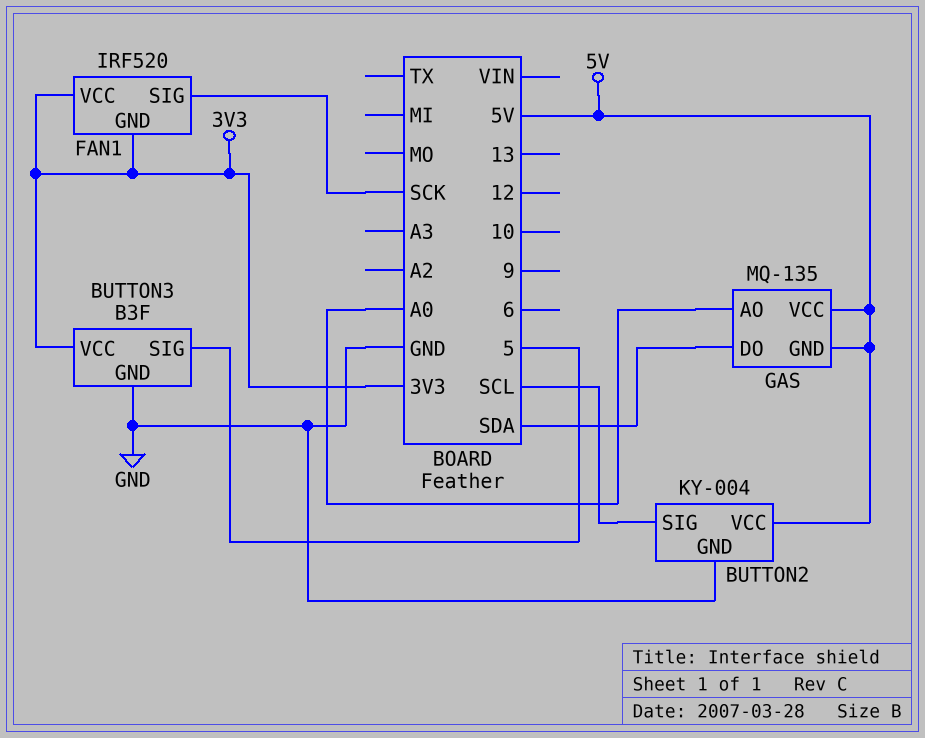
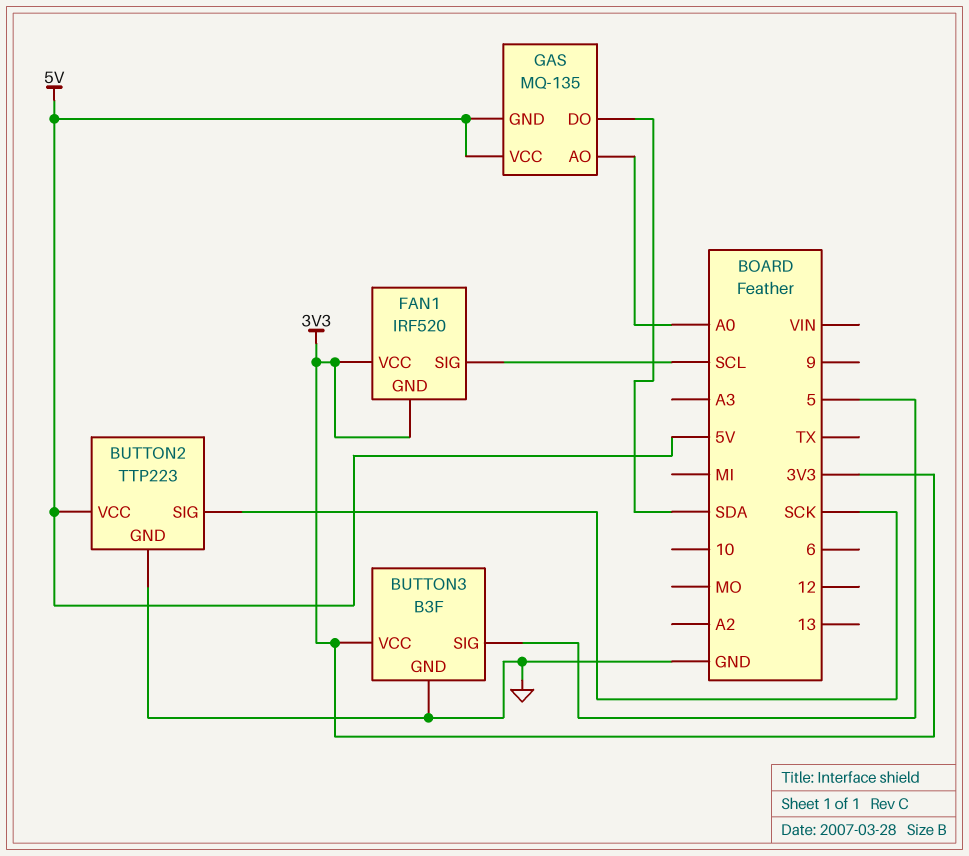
BUTTON2: KY-004 -> TTP223
BUTTON2 pin SIG: SCL -> SCK
FAN1 pin SIG: SCK -> SCL

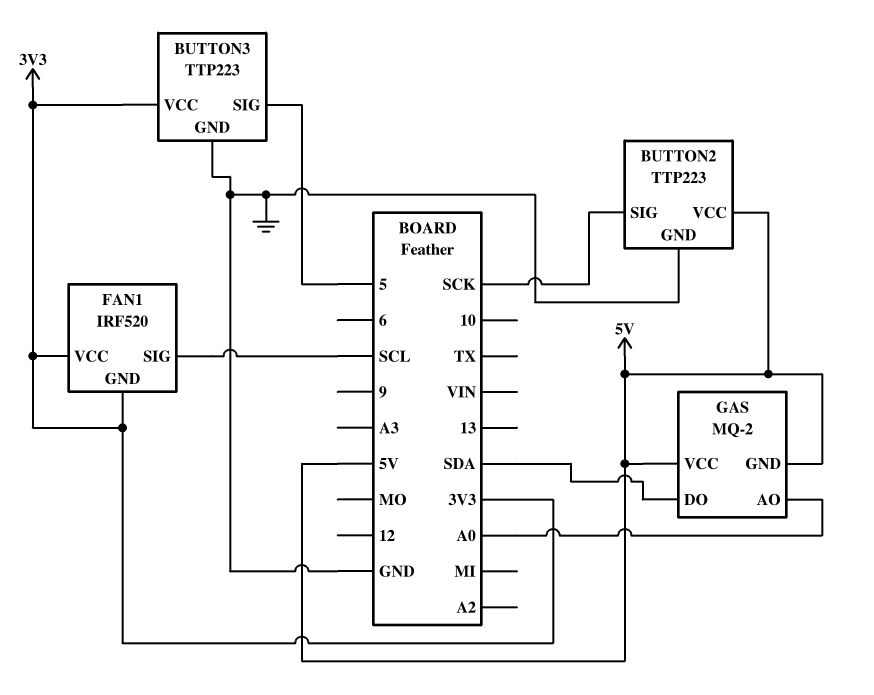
BUTTON3: B3F -> TTP223
GAS: MQ-135 -> MQ-2

